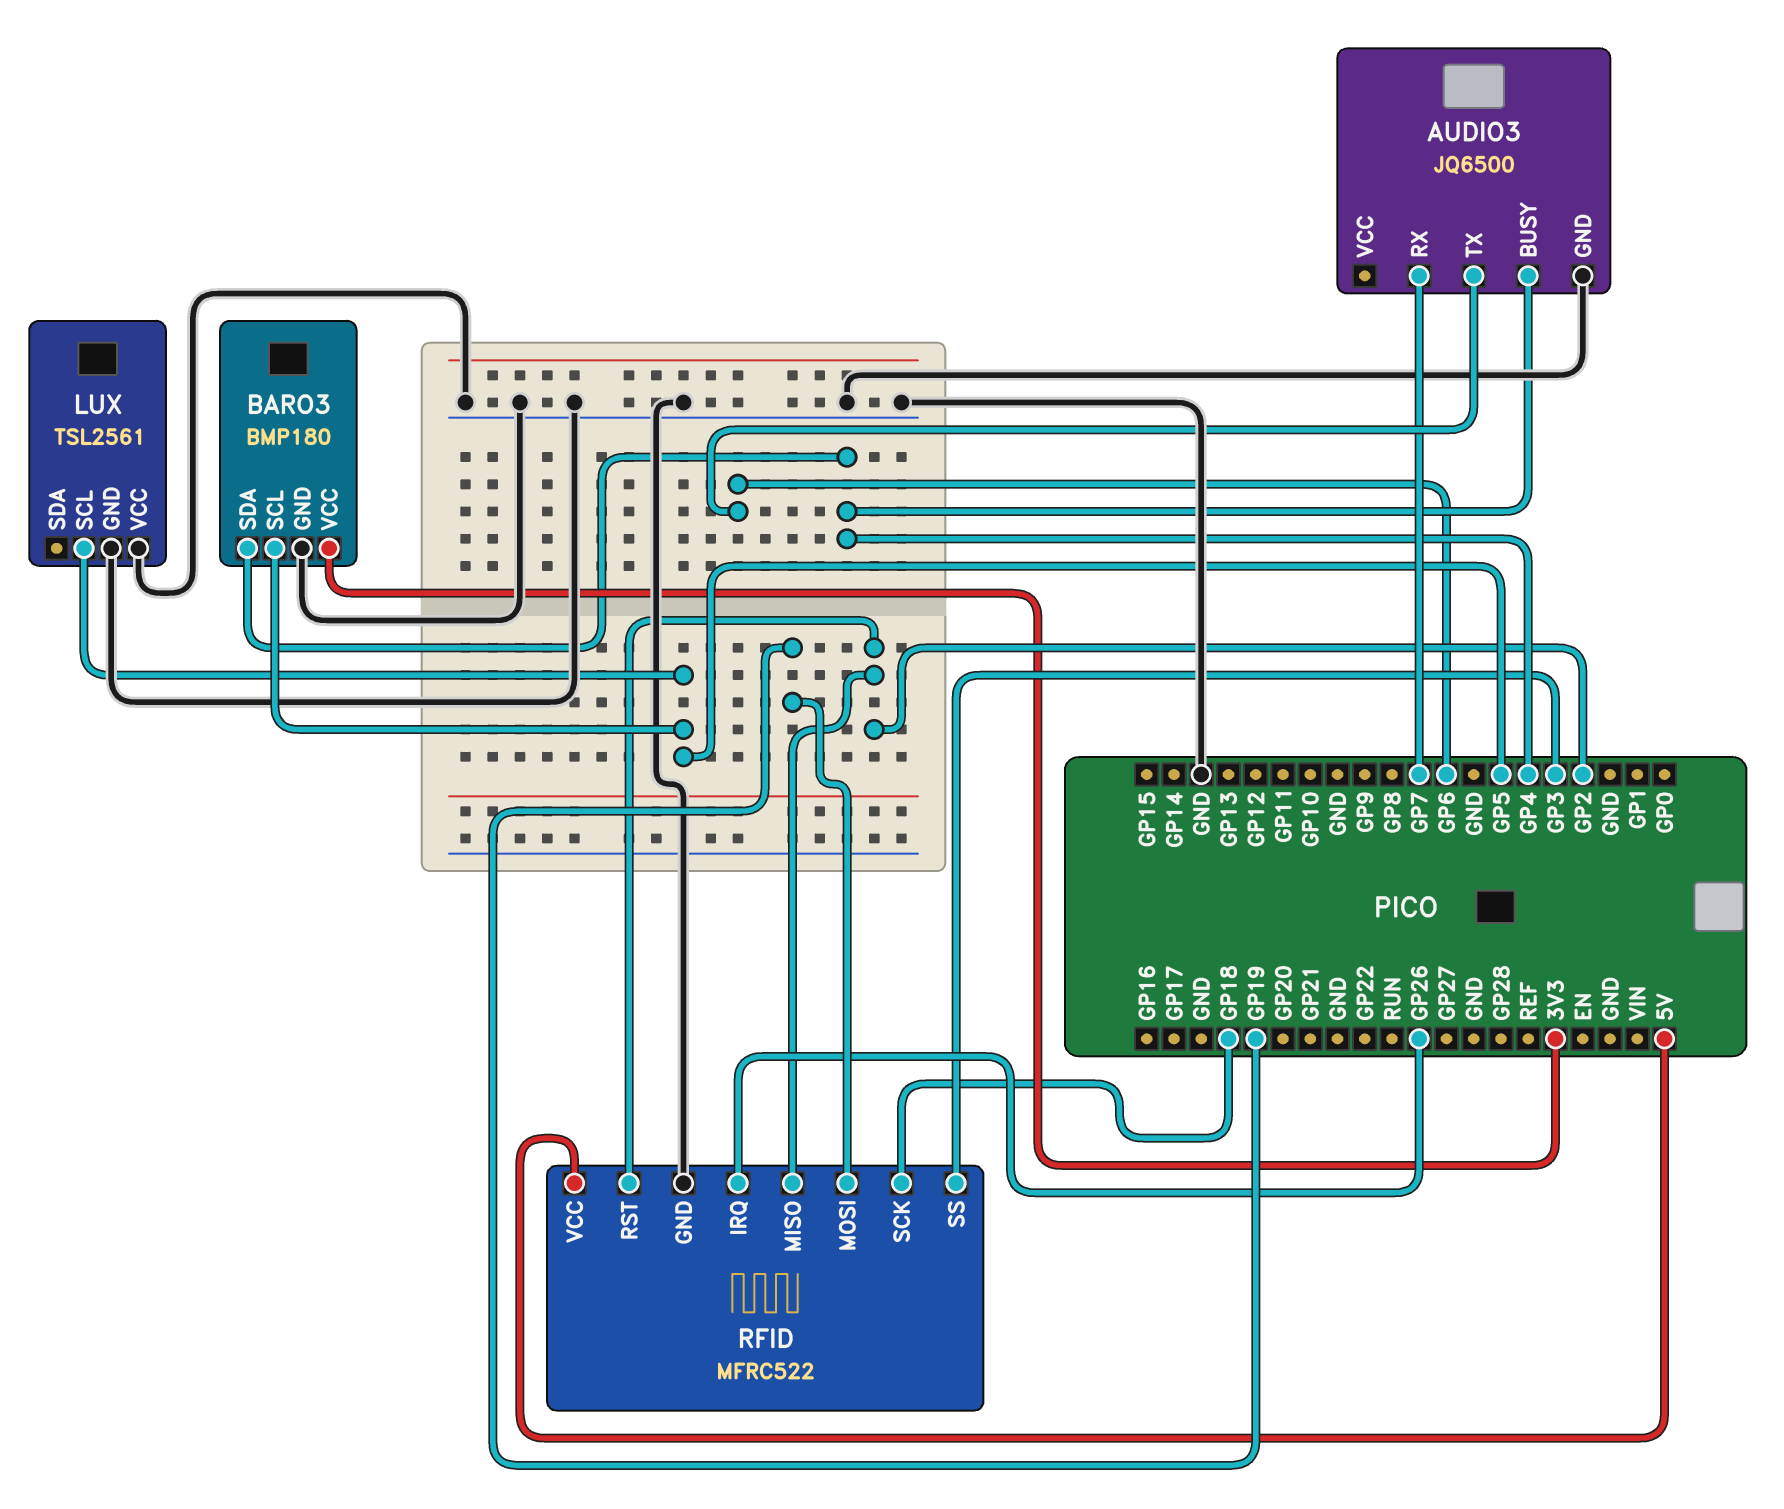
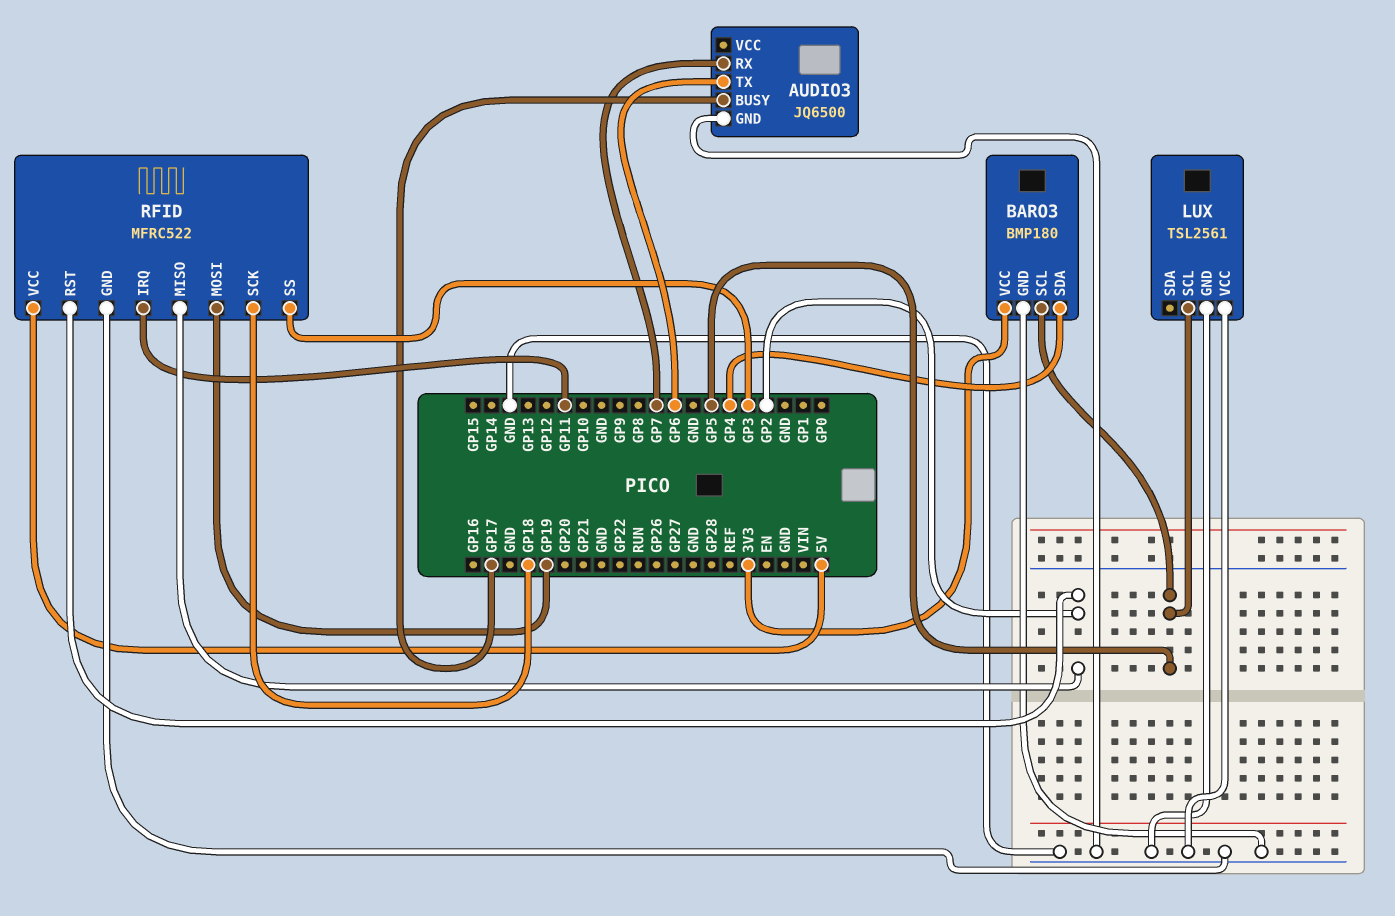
AUDIO3 pin BUSY: GP4 -> GP17
RFID pin IRQ: GP26 -> GP11

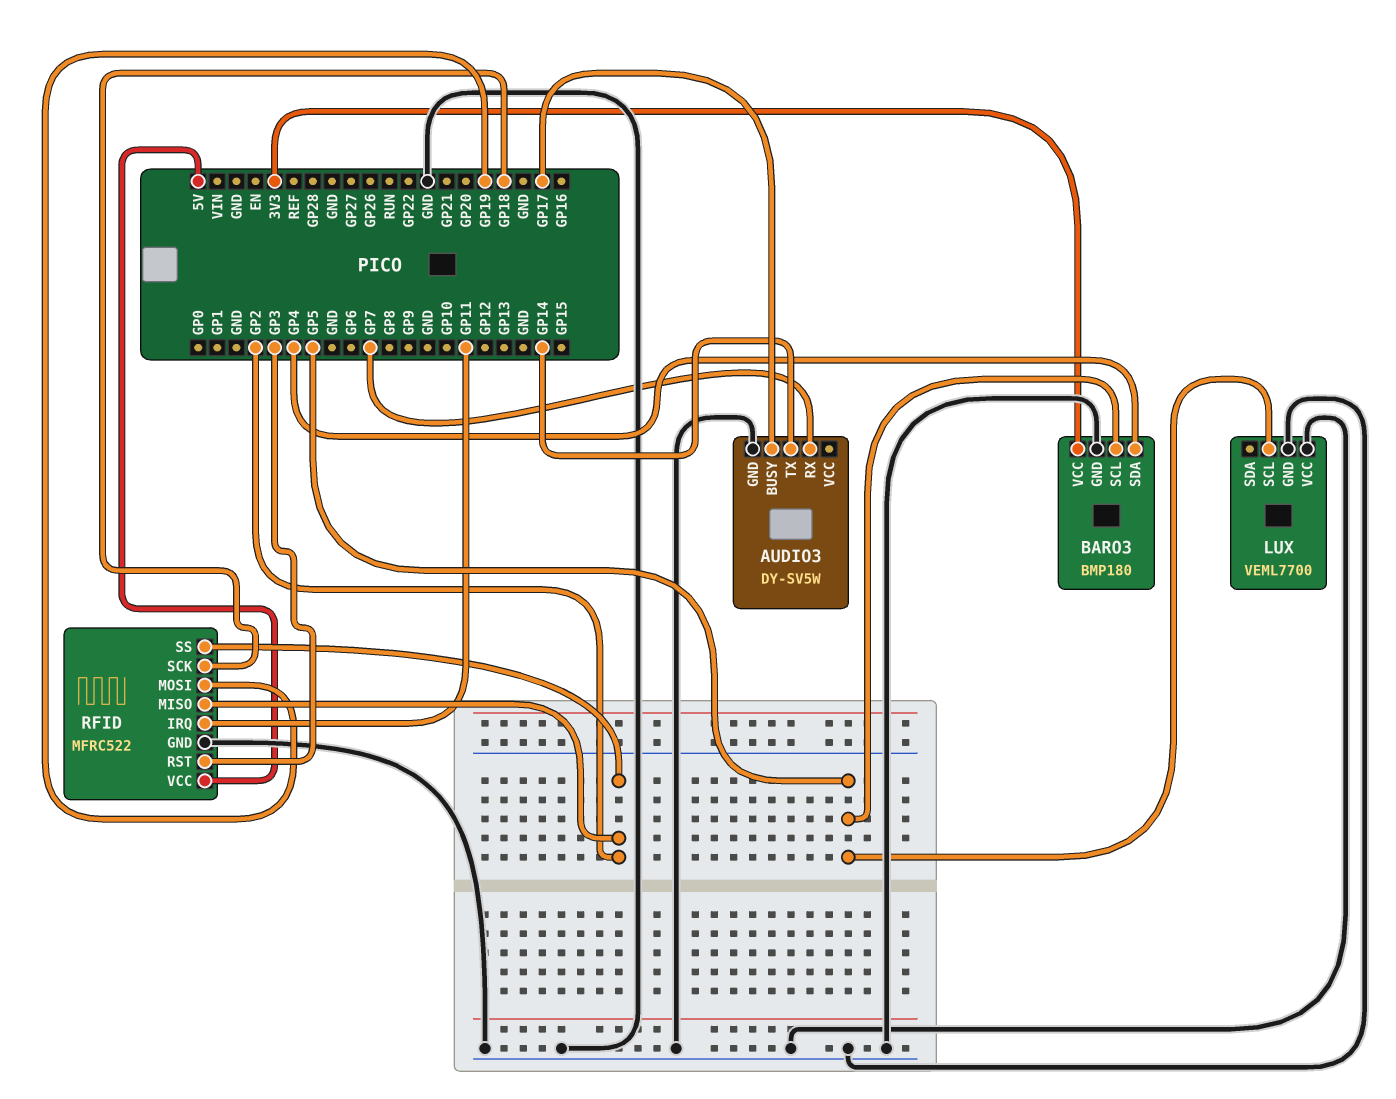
AUDIO3: JQ6500 -> DY-SV5W
AUDIO3 pin TX: GP6 -> GP14
LUX: TSL2561 -> VEML7700
RFID pin RST: GP2 -> GP3
RFID pin SS: GP3 -> GP2

